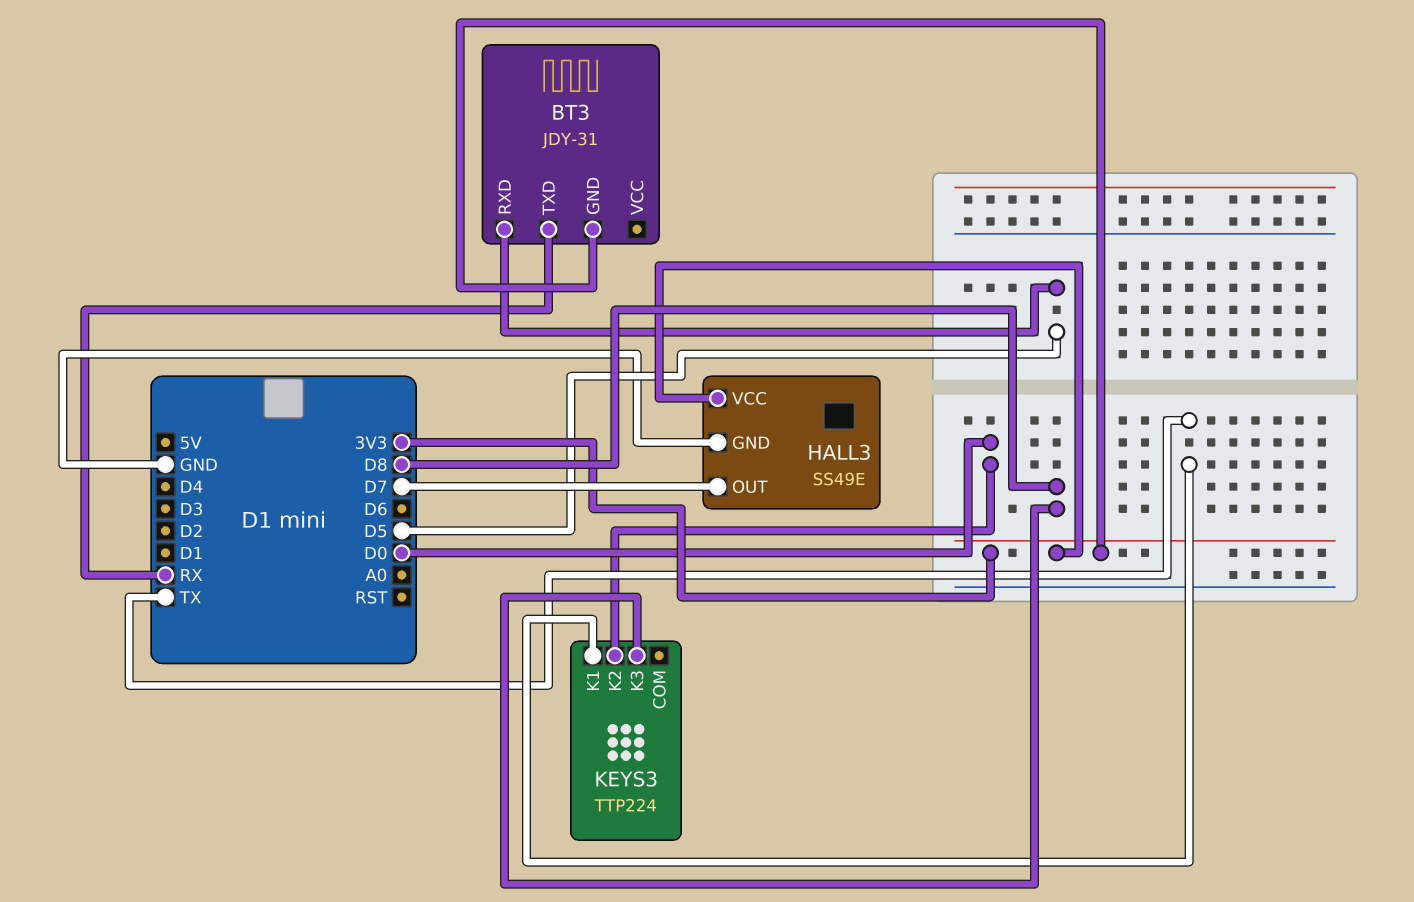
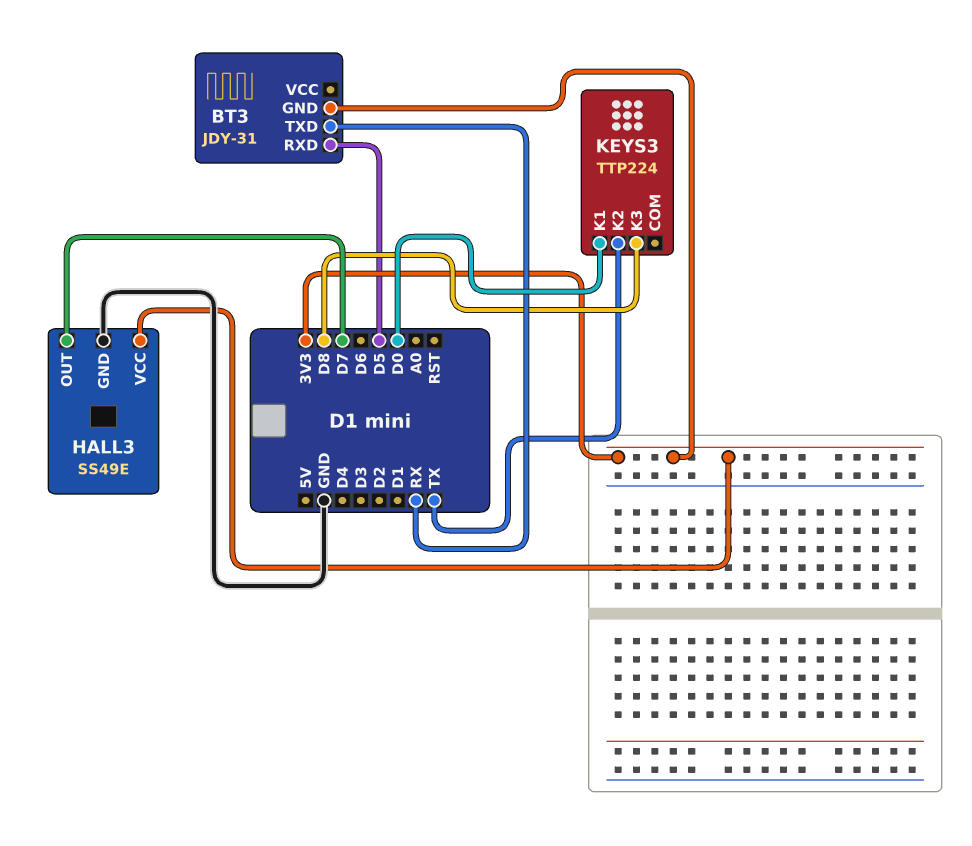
KEYS3 pin K1: TX -> D0
KEYS3 pin K2: D0 -> TX

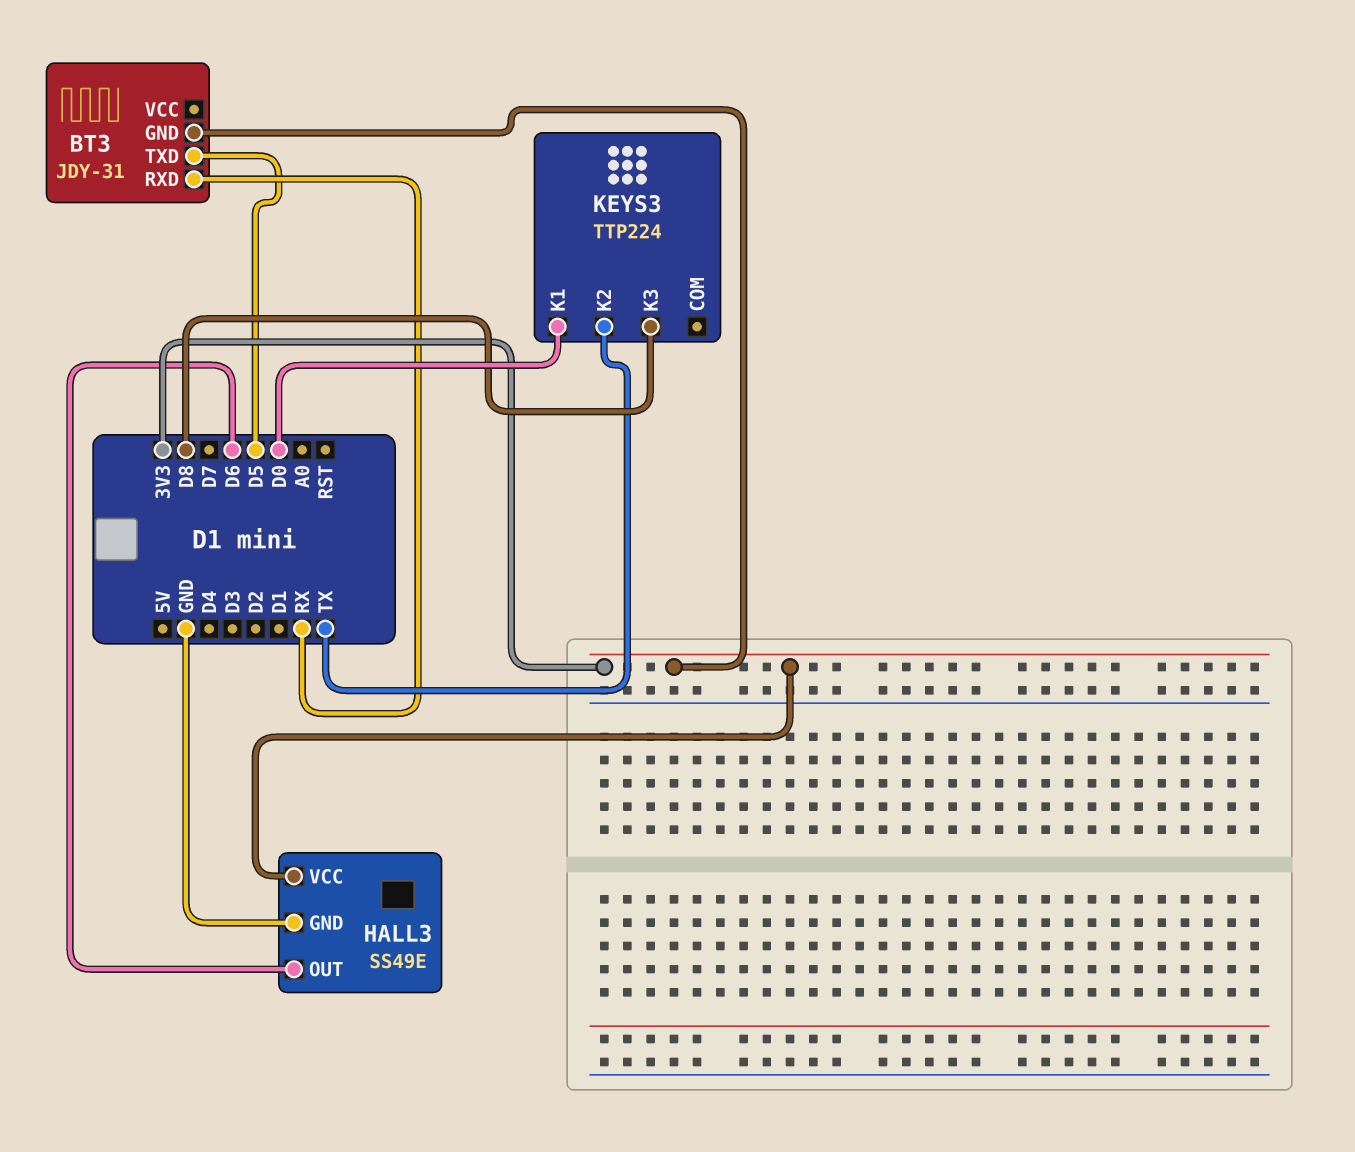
BT3 pin RXD: D5 -> RX
BT3 pin TXD: RX -> D5
HALL3 pin OUT: D7 -> D6

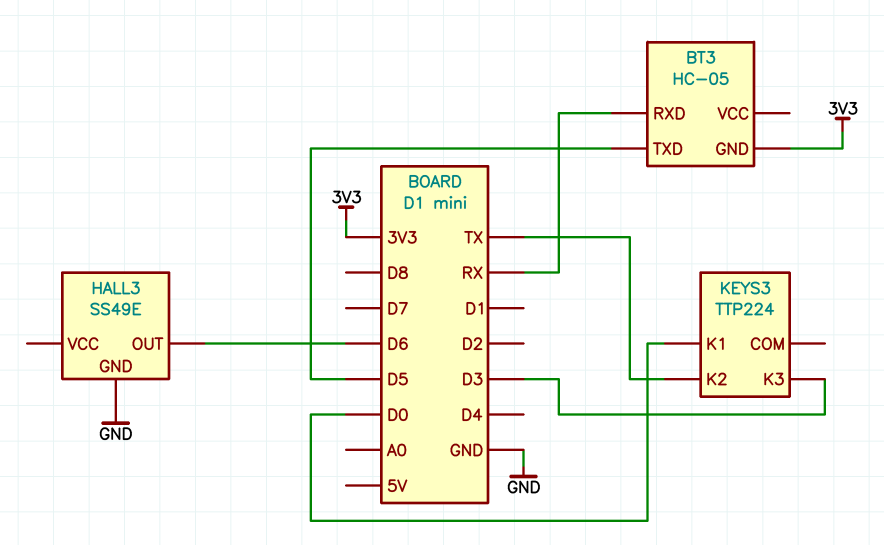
BT3: JDY-31 -> HC-05
HALL3 pin VCC: 3V3 -> none
KEYS3 pin K3: D8 -> D3

